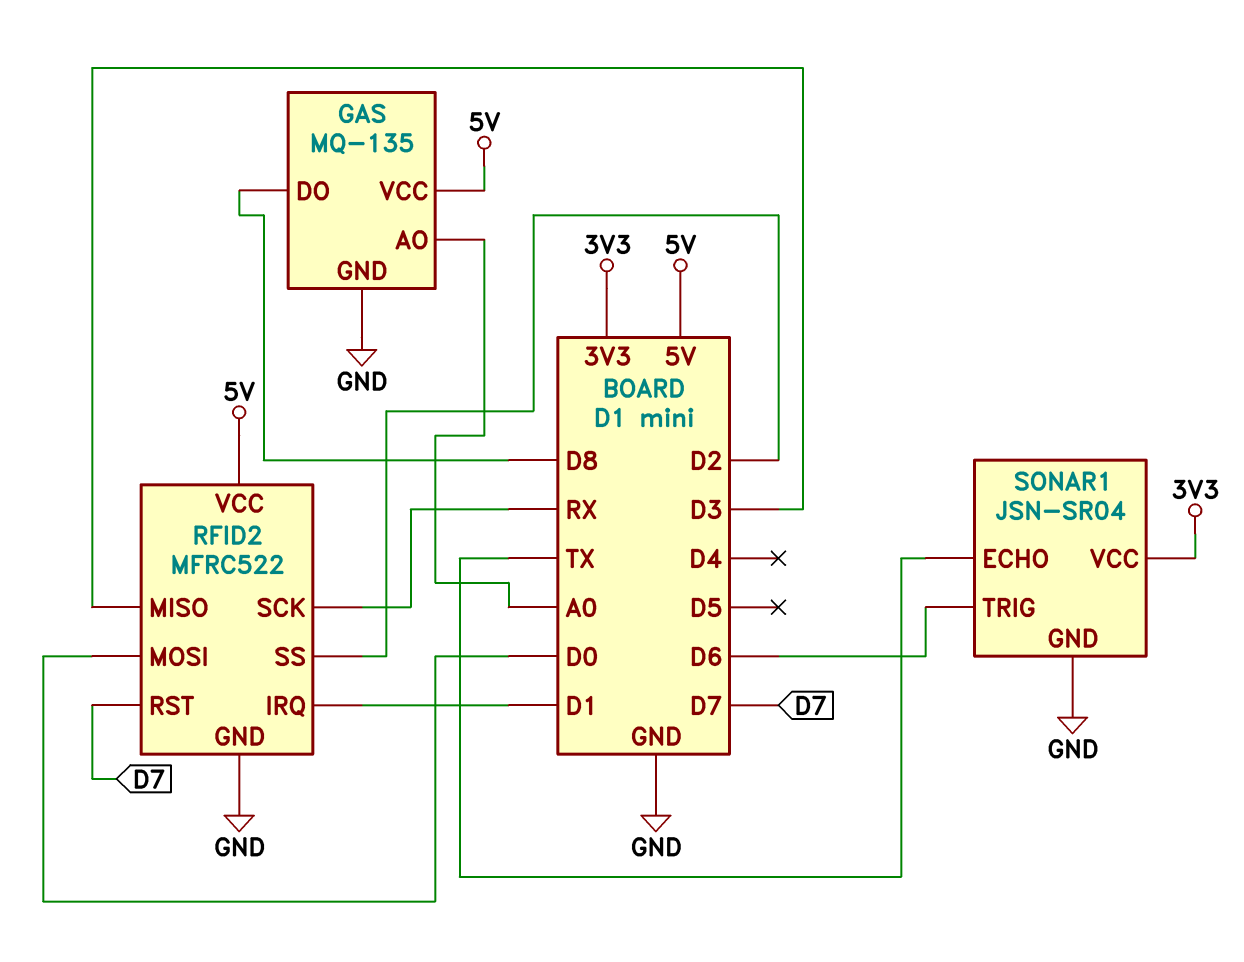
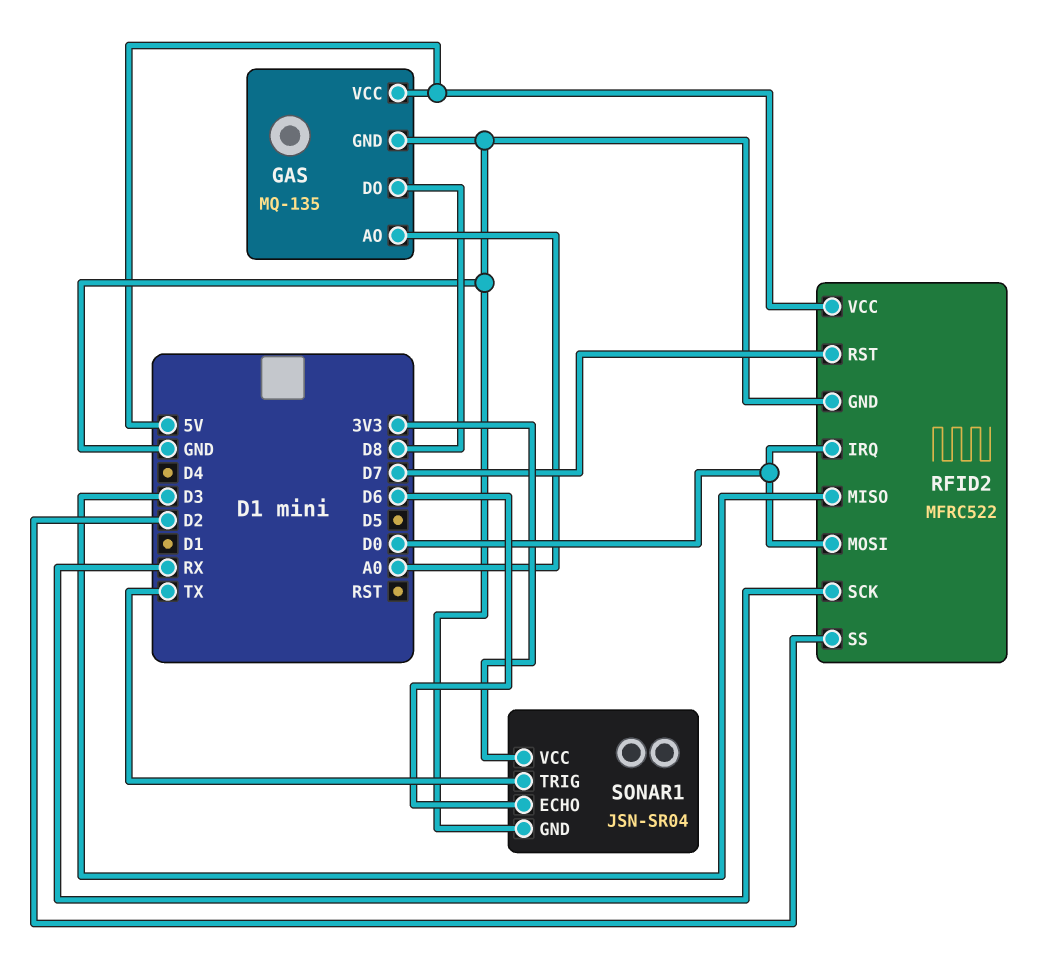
RFID2 pin IRQ: D1 -> D0
SONAR1 pin ECHO: TX -> D6
SONAR1 pin TRIG: D6 -> TX

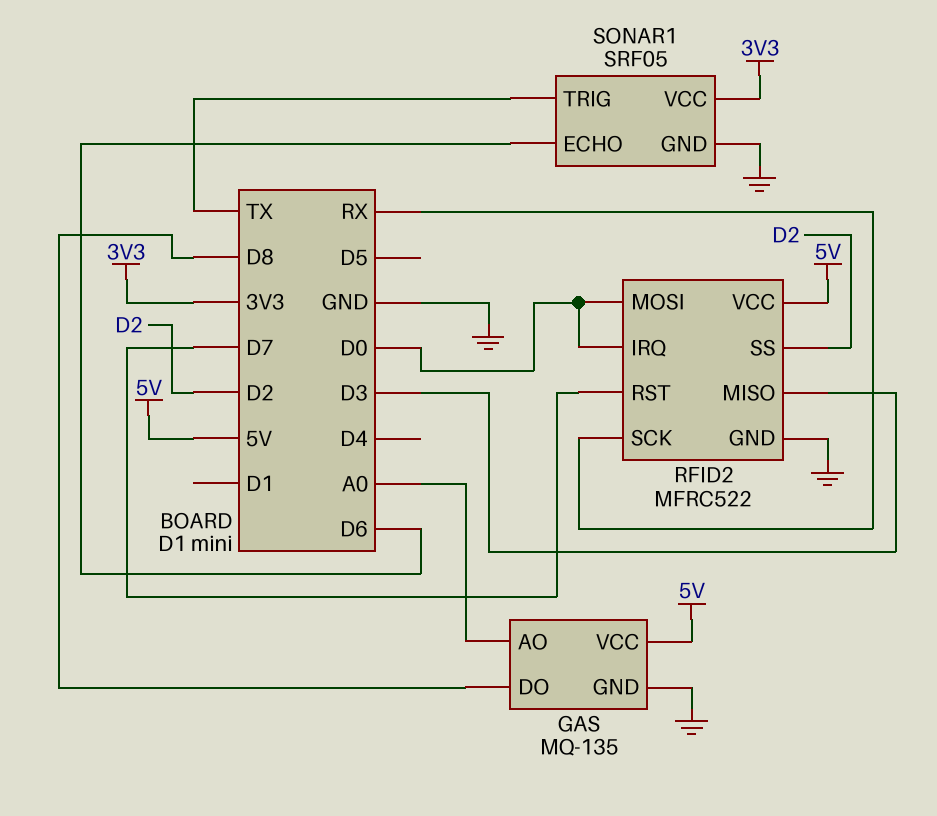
SONAR1: JSN-SR04 -> SRF05

